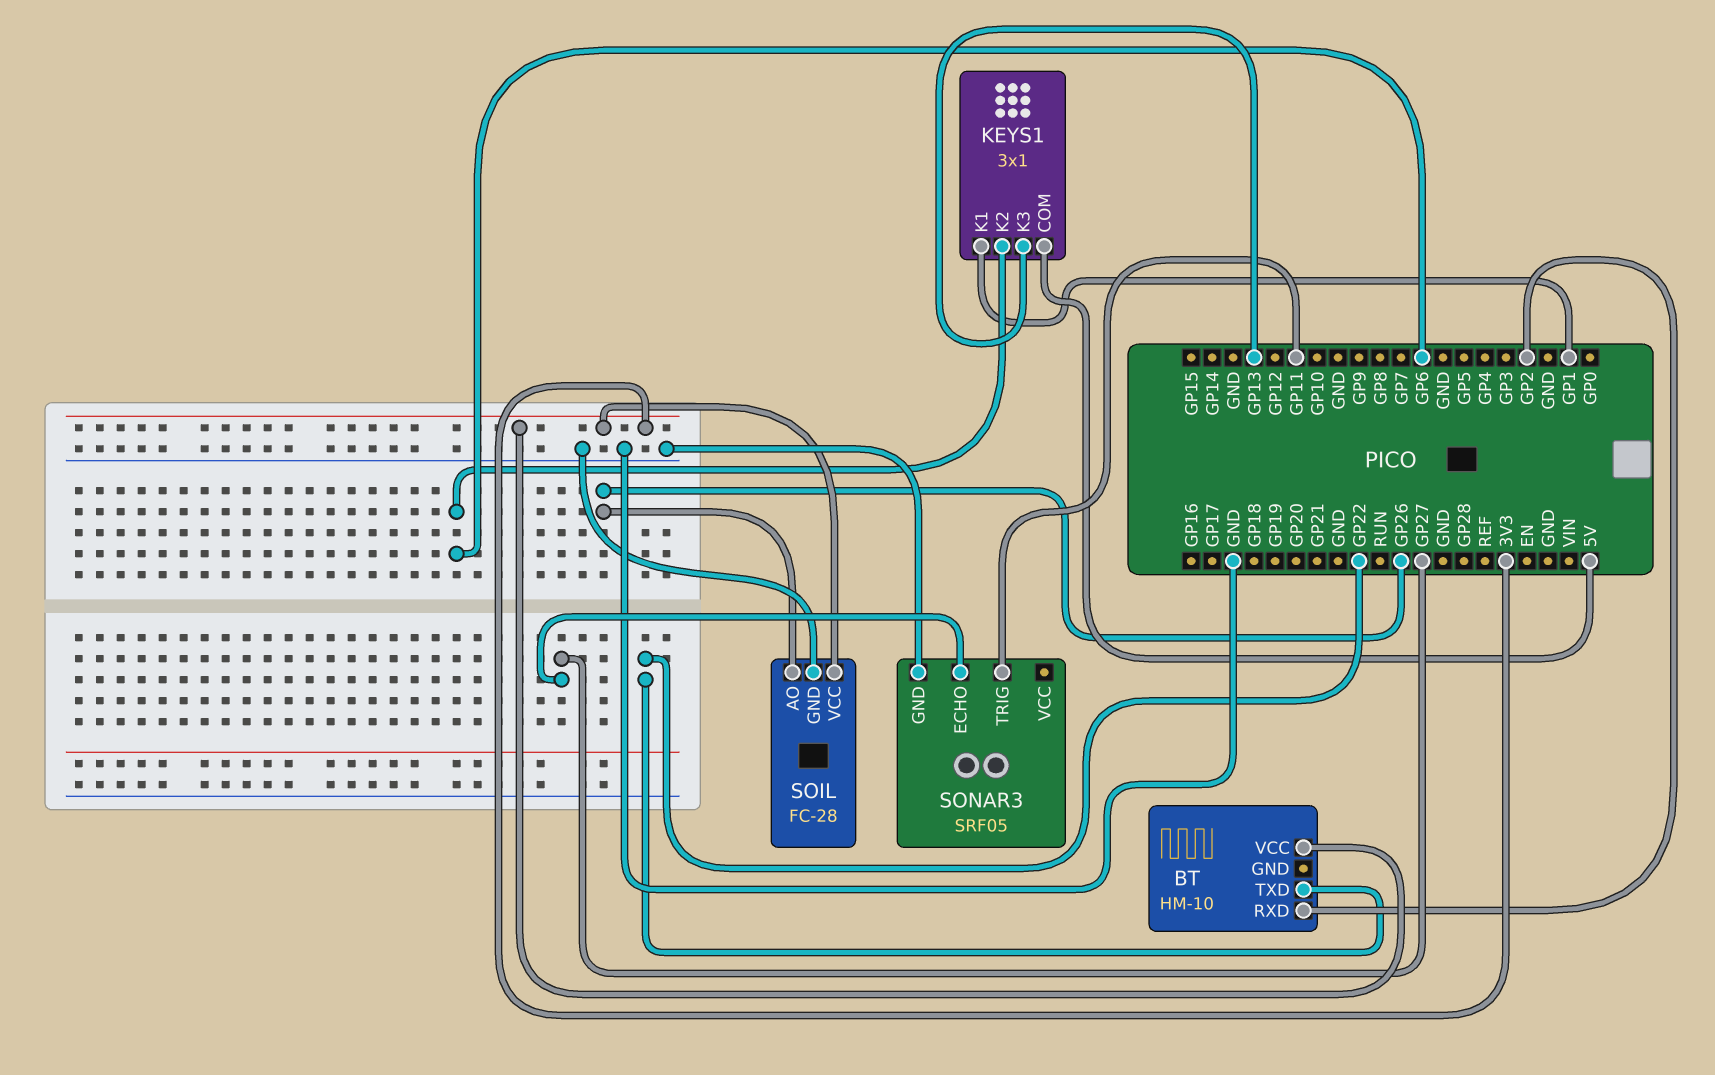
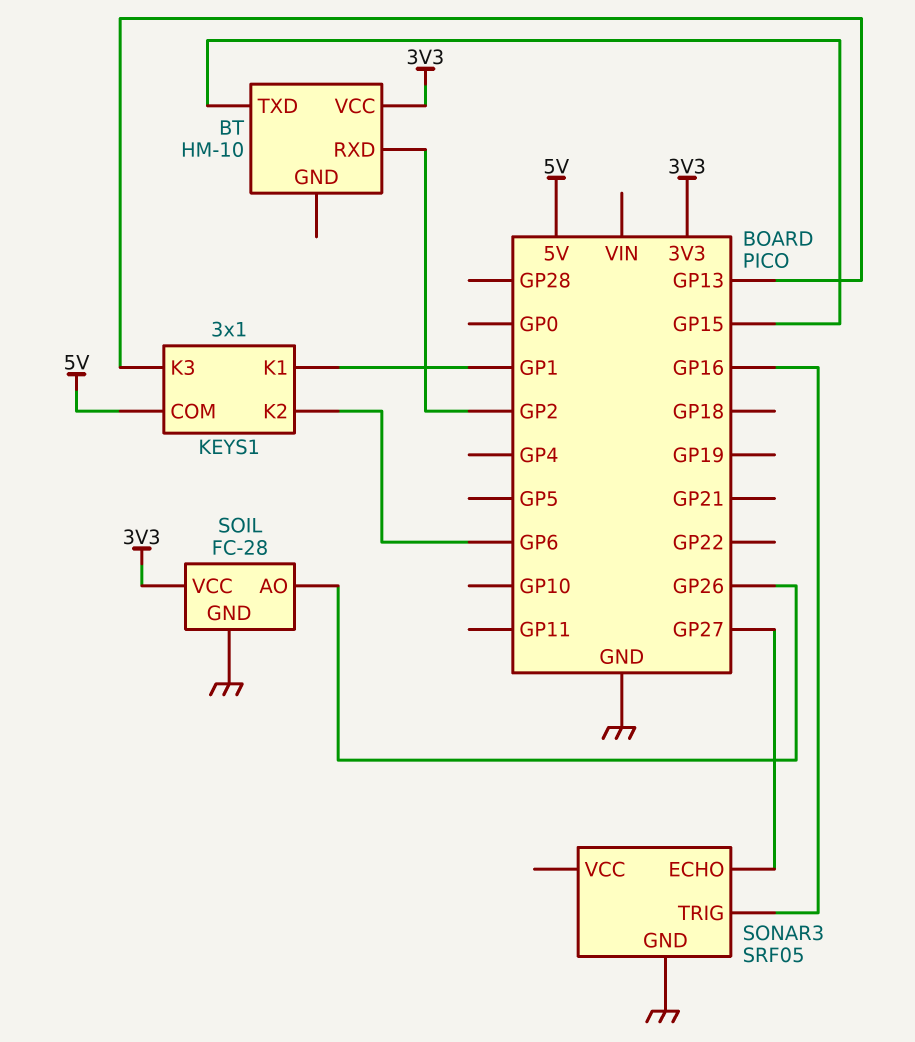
BT pin TXD: GP22 -> GP15
SONAR3 pin TRIG: GP11 -> GP16

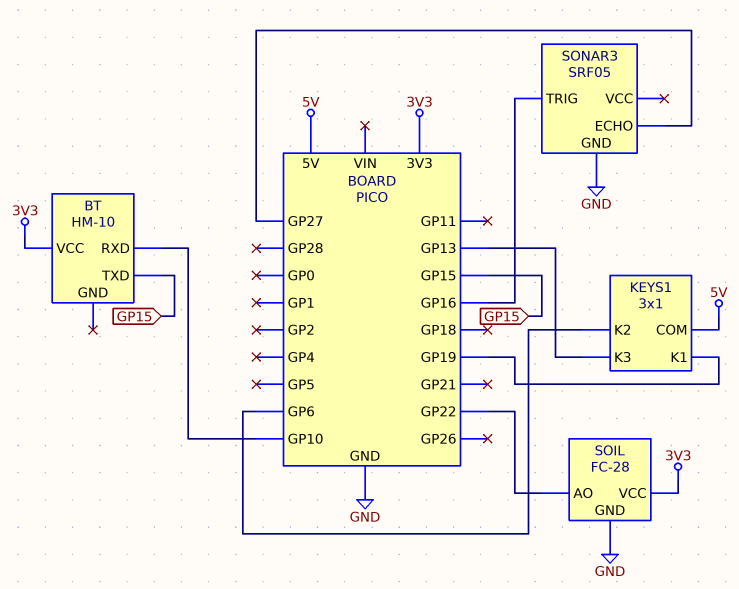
BT pin RXD: GP2 -> GP10
KEYS1 pin K1: GP1 -> GP19
SOIL pin AO: GP26 -> GP22

